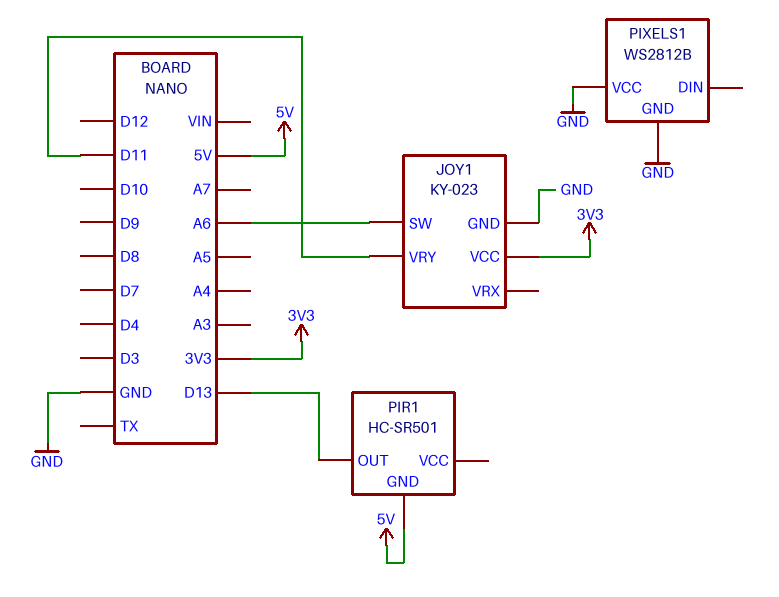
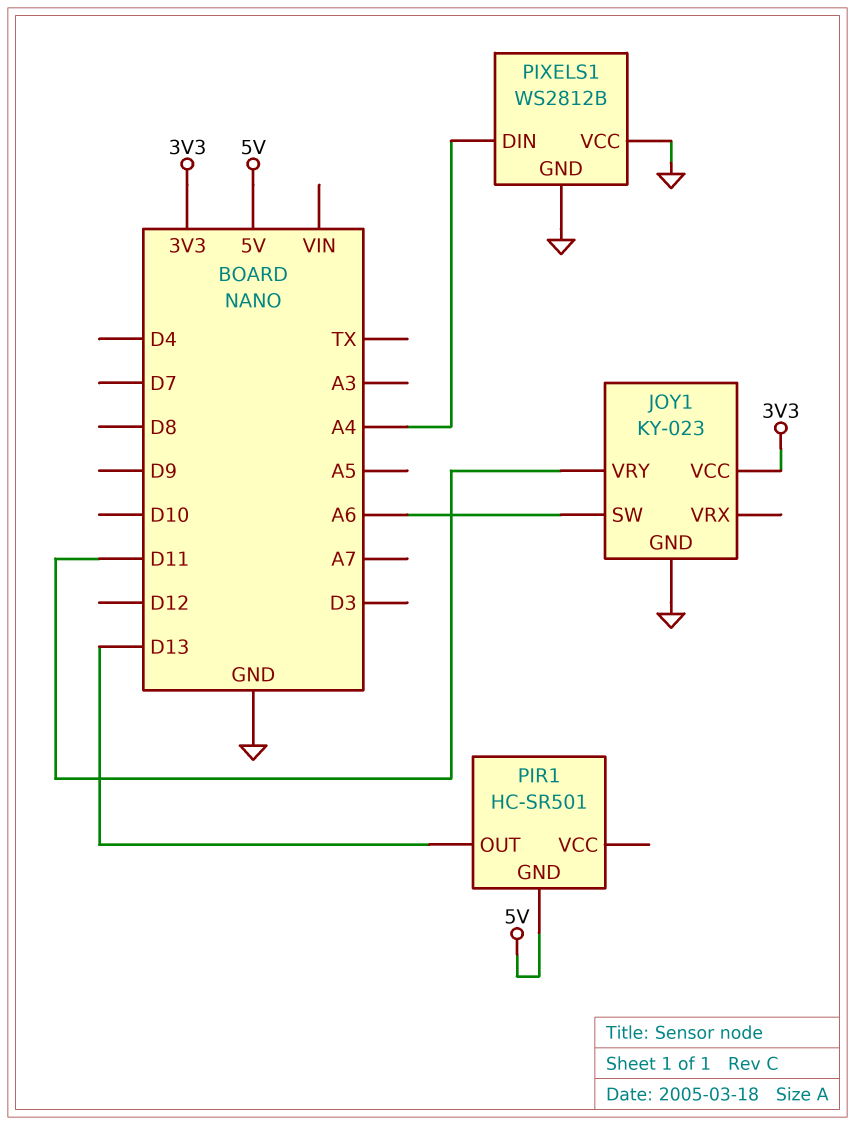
PIXELS1 pin DIN: none -> A4

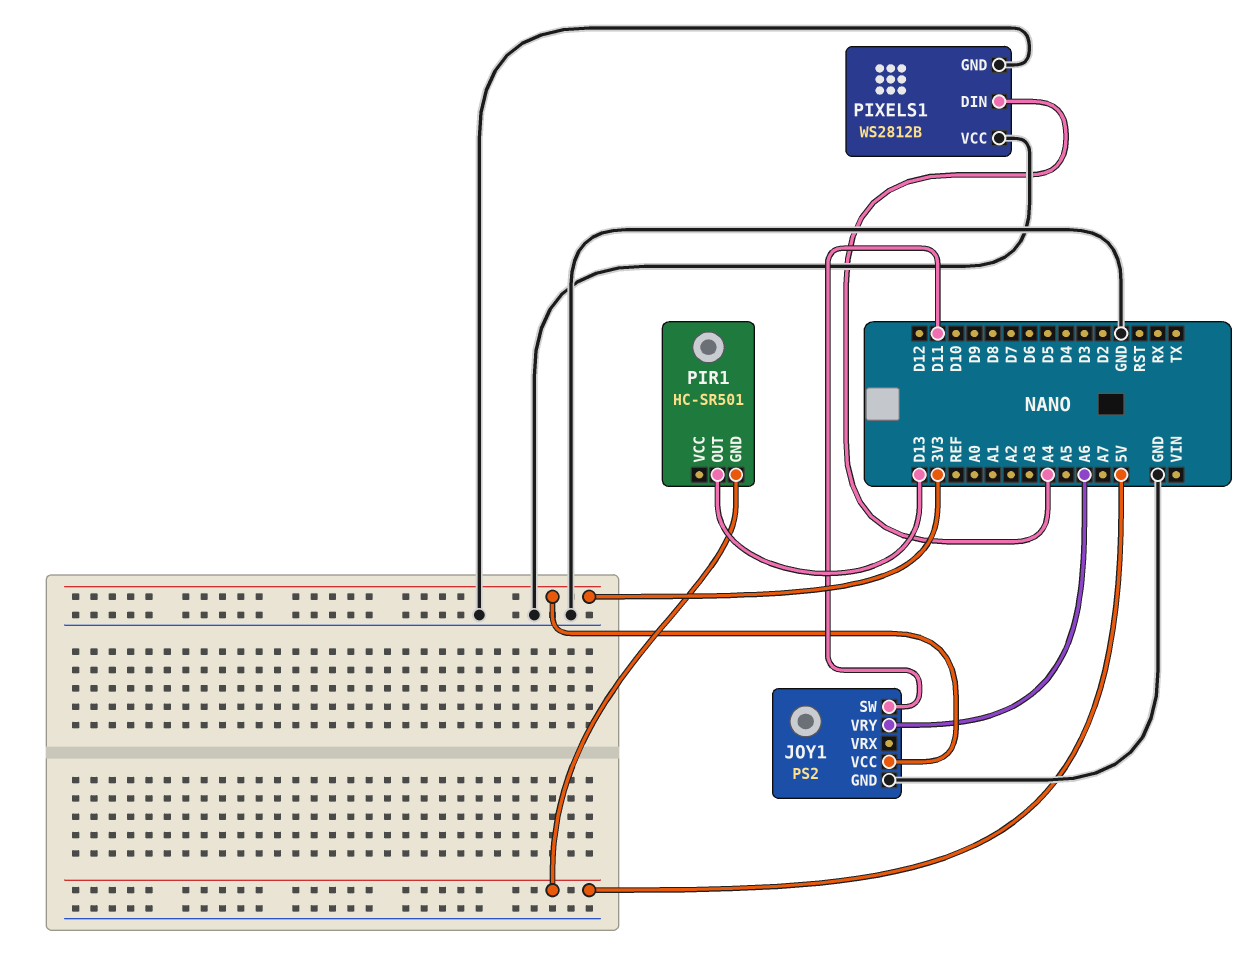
JOY1: KY-023 -> PS2
JOY1 pin SW: A6 -> D11
JOY1 pin VRY: D11 -> A6

